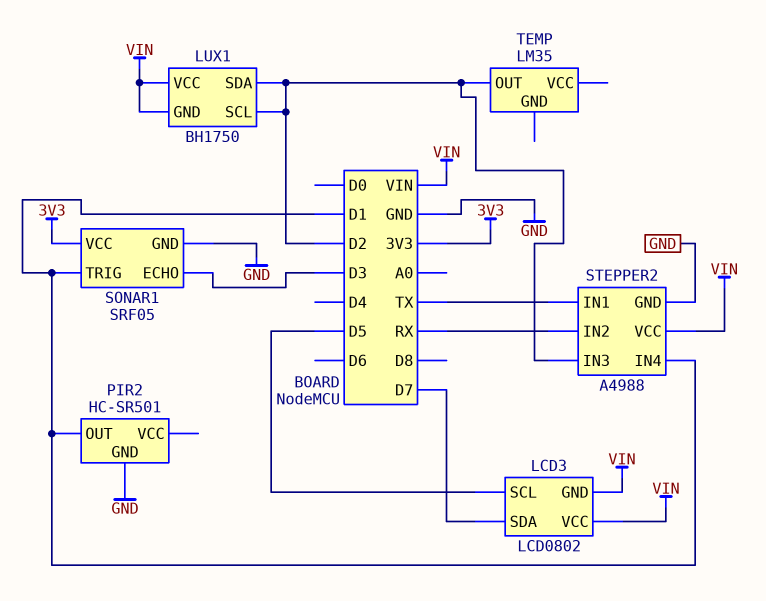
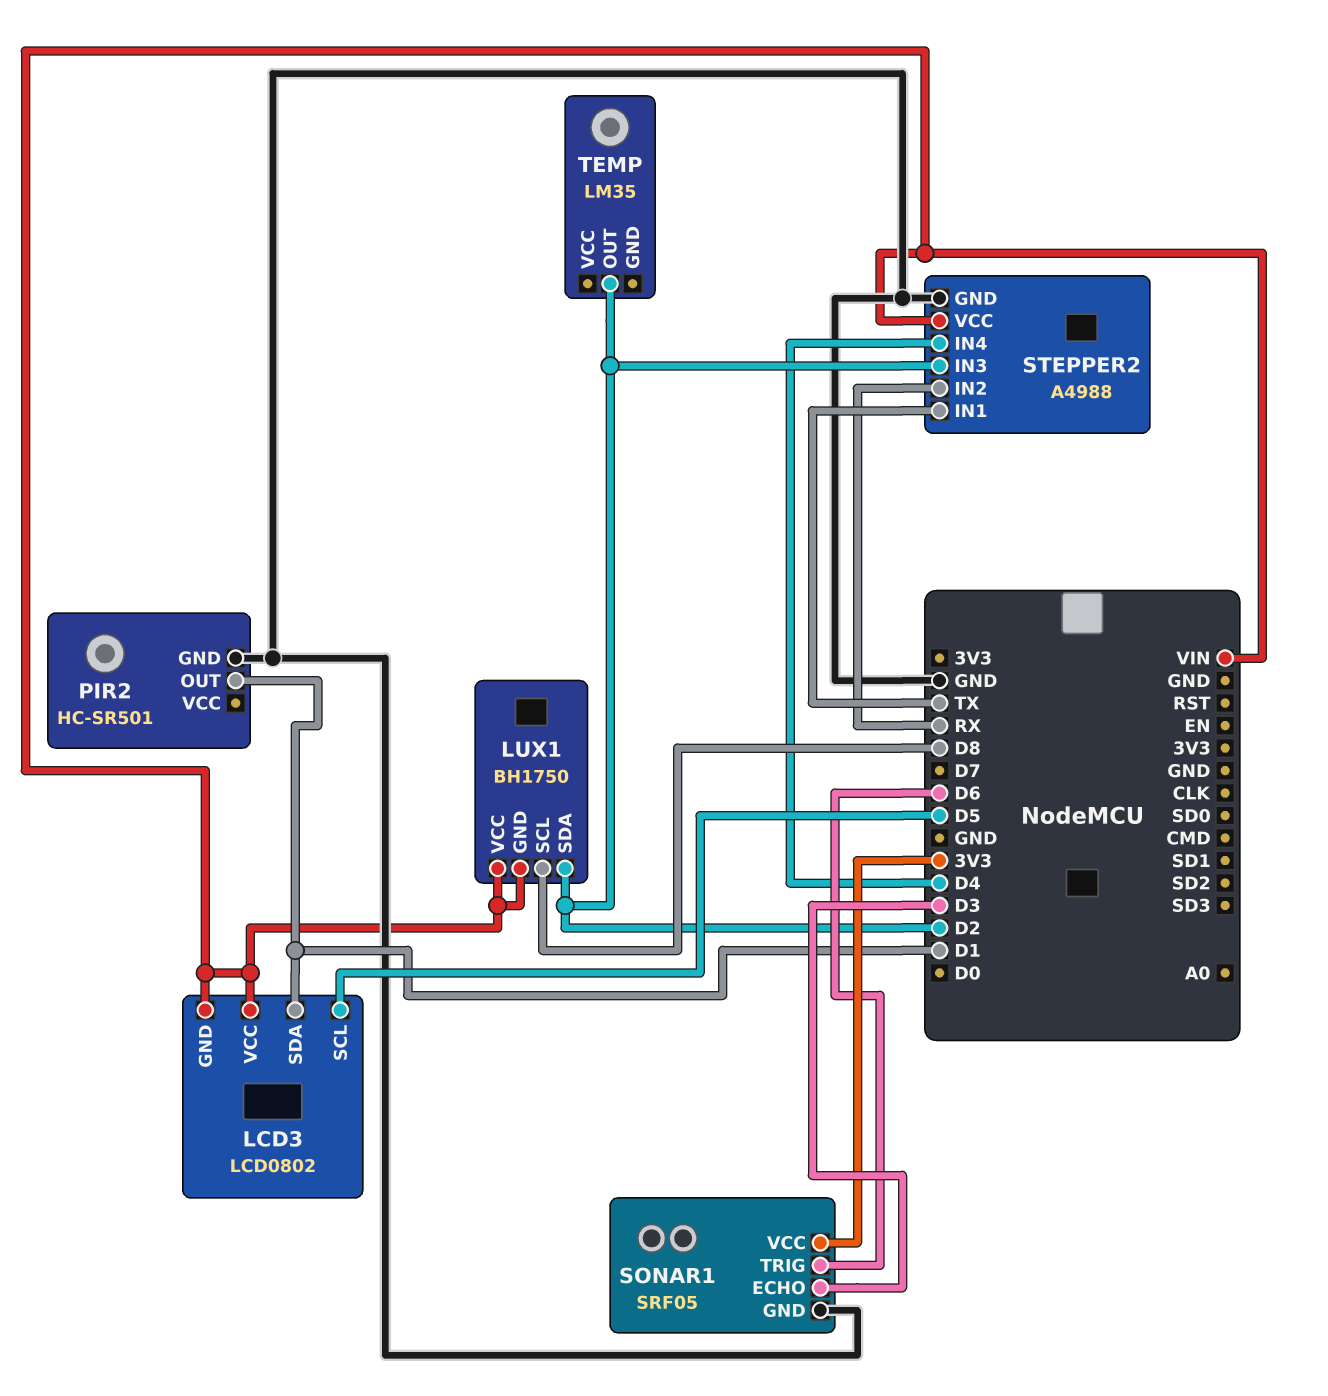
LCD3 pin SDA: D7 -> D1
LUX1 pin SCL: D2 -> D8
SONAR1 pin TRIG: D1 -> D6
STEPPER2 pin IN4: D1 -> D4

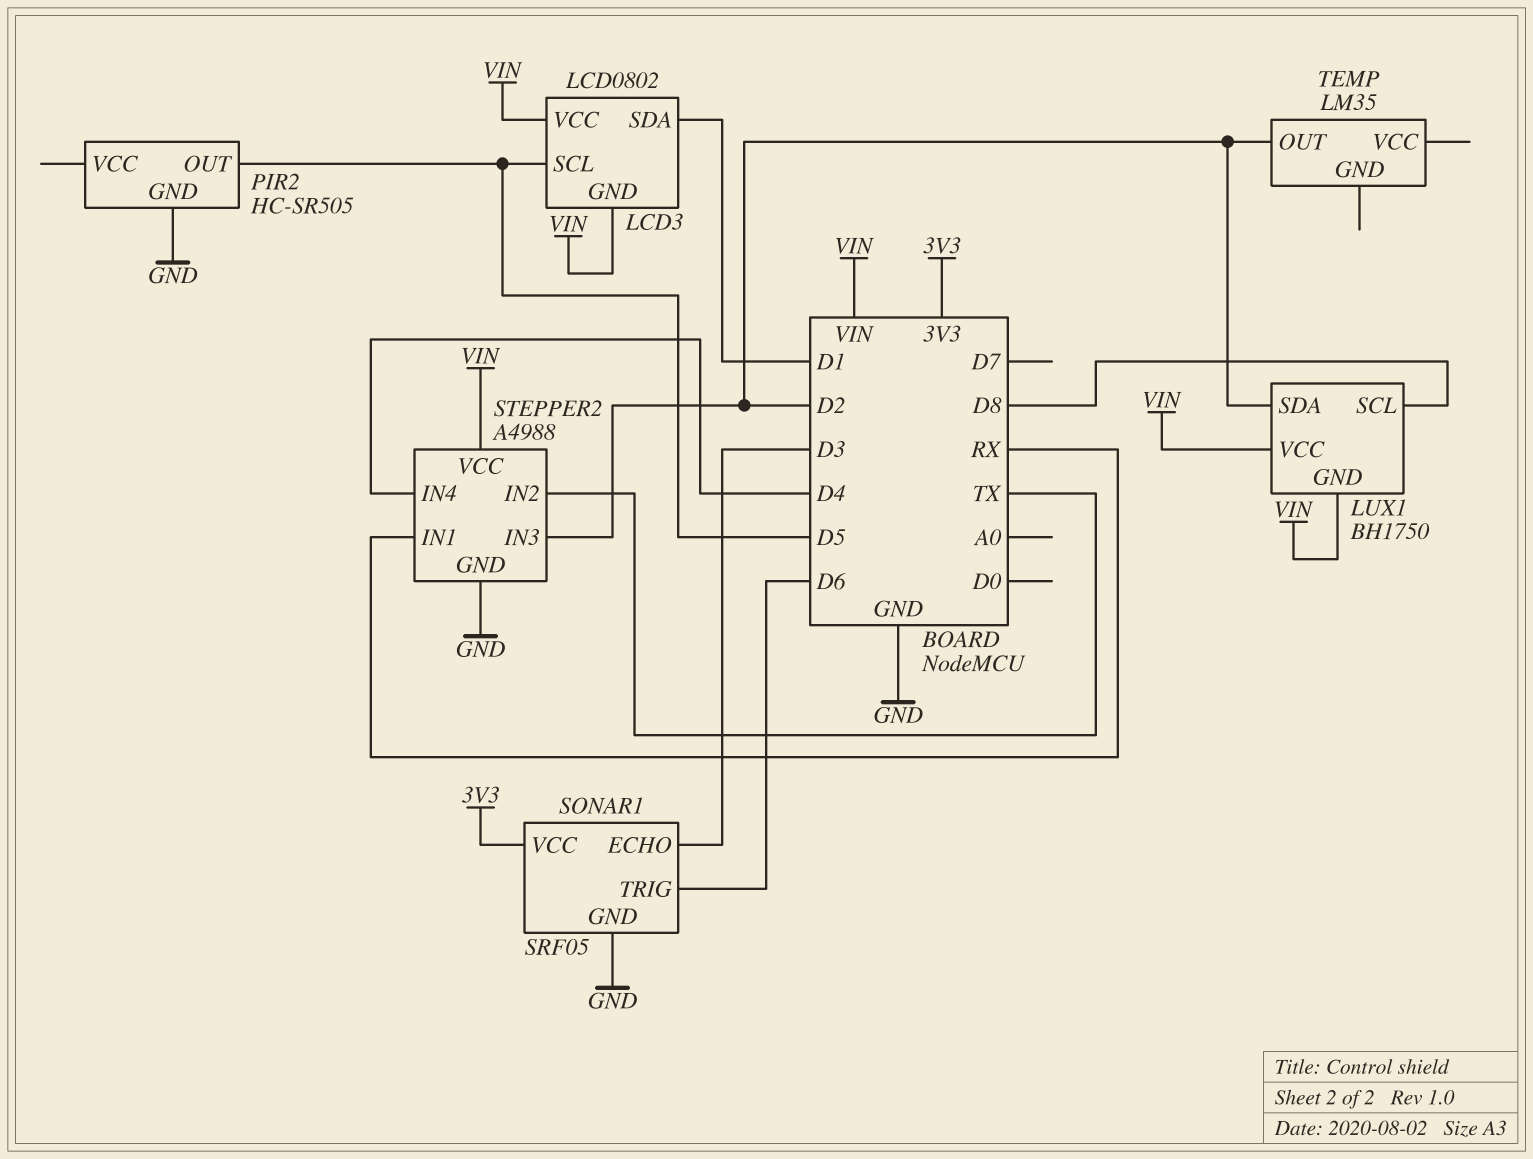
PIR2: HC-SR501 -> HC-SR505
PIR2 pin OUT: D1 -> D5
STEPPER2 pin IN1: TX -> RX
STEPPER2 pin IN2: RX -> TX

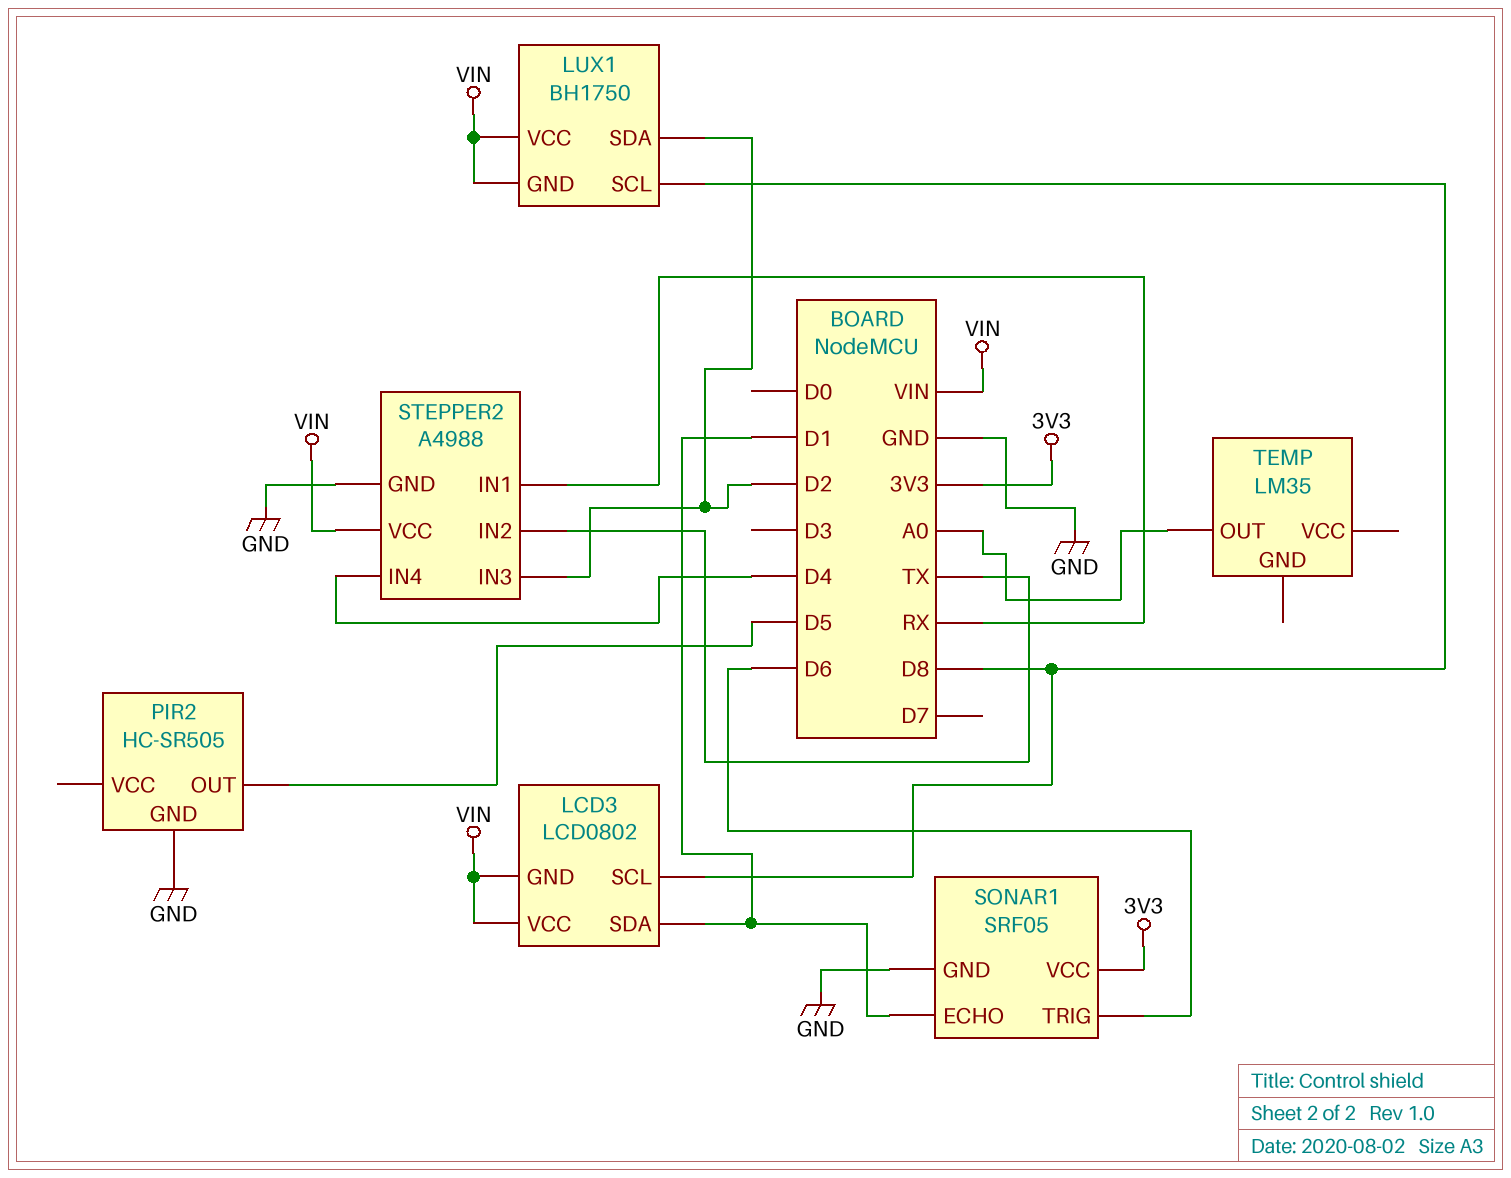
LCD3 pin SCL: D5 -> D8
SONAR1 pin ECHO: D3 -> D1
TEMP pin OUT: D2 -> A0

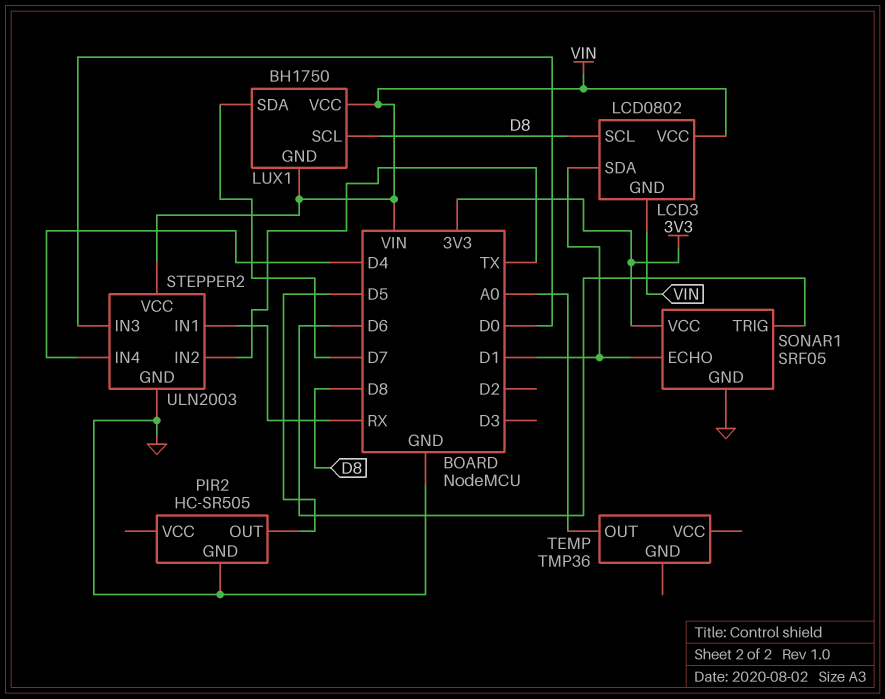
LUX1 pin SDA: D2 -> D7
STEPPER2: A4988 -> ULN2003
STEPPER2 pin IN3: D2 -> D0
TEMP: LM35 -> TMP36

